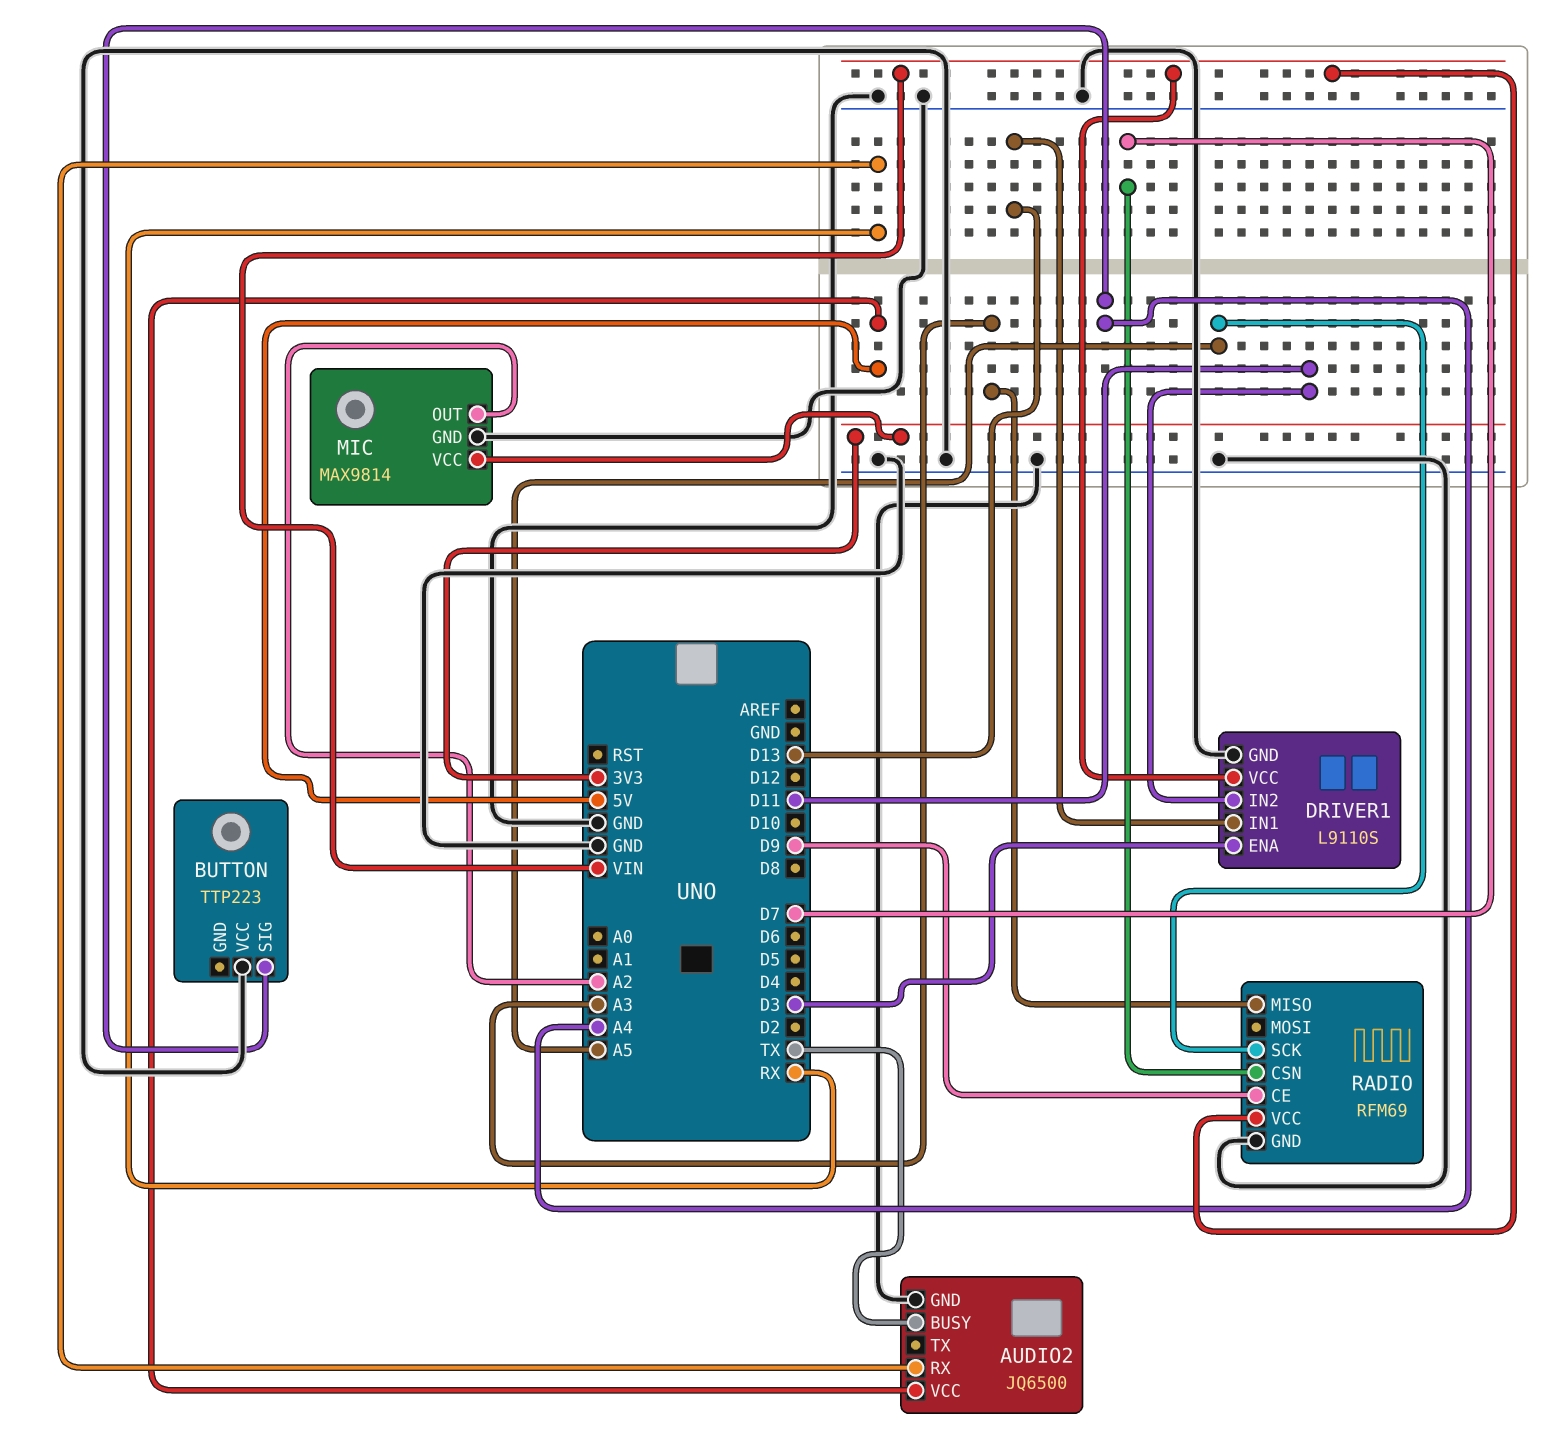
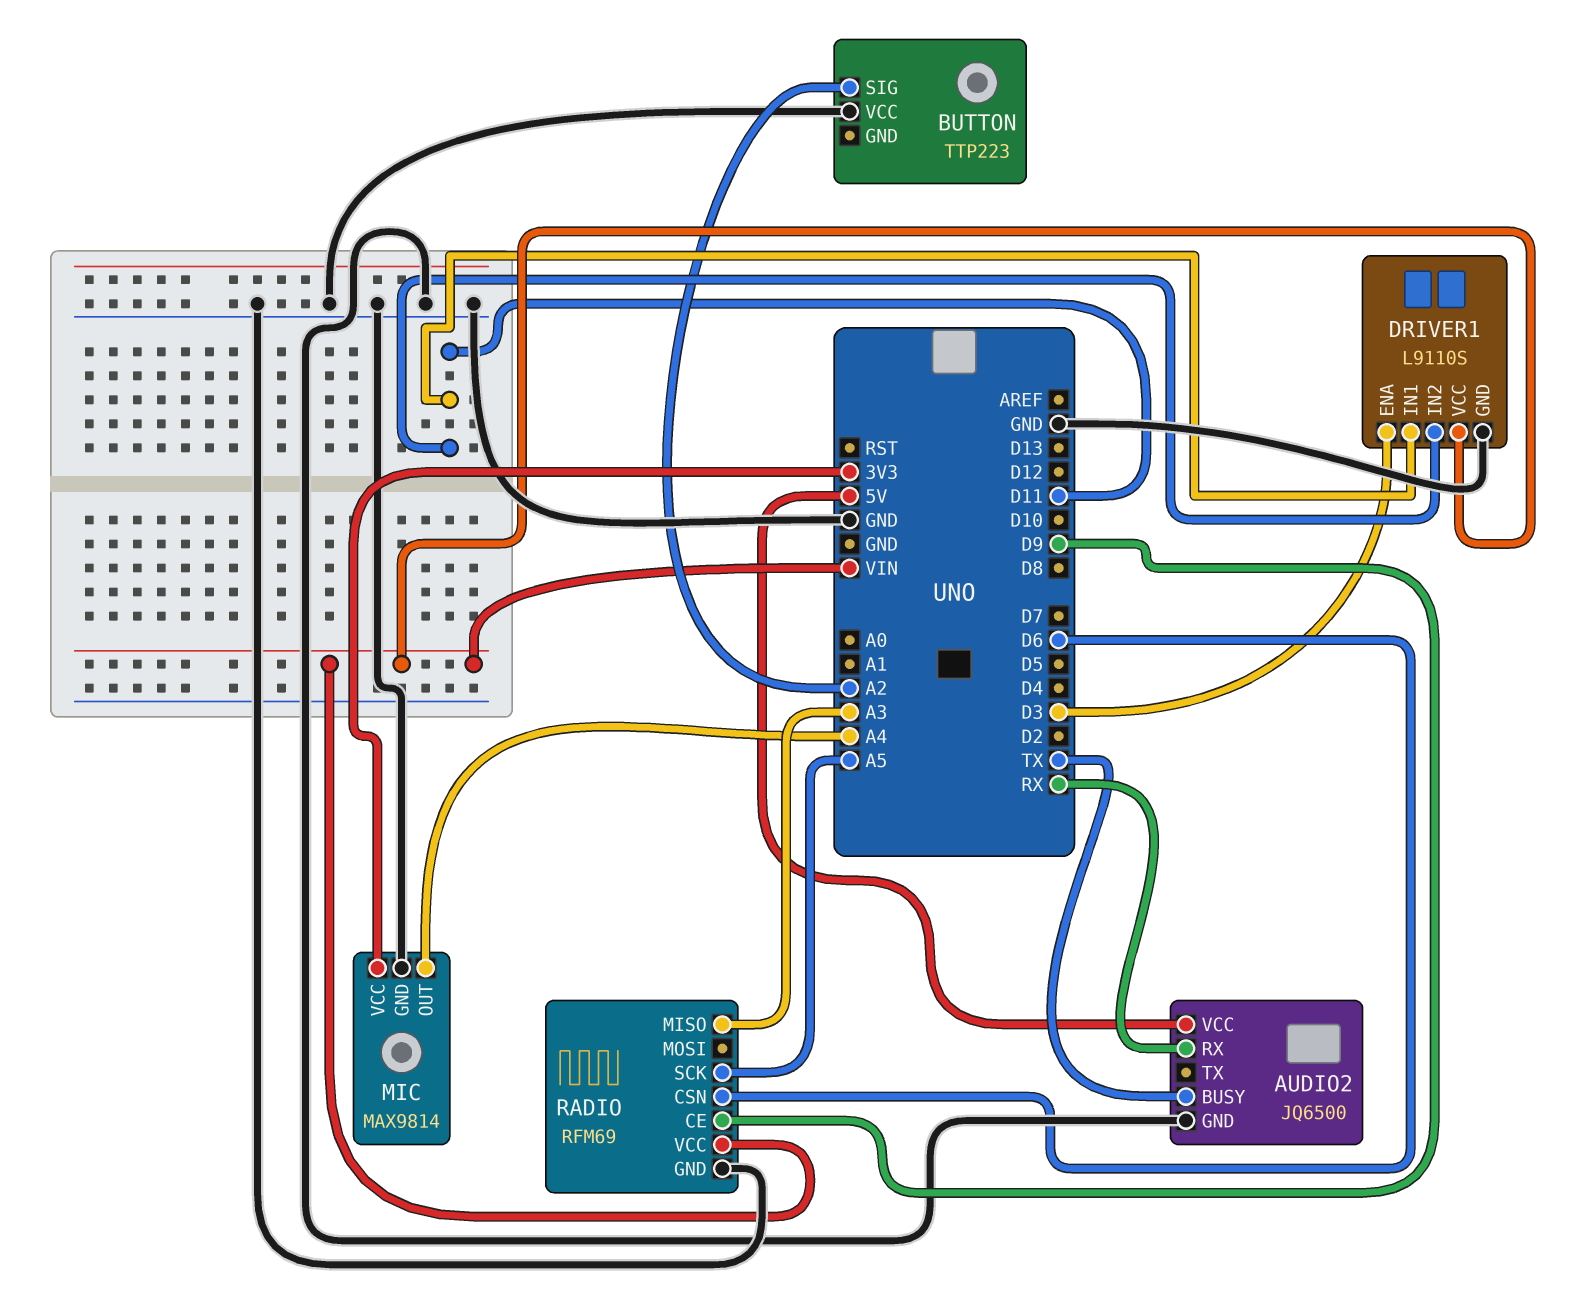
BUTTON pin SIG: A4 -> A2
DRIVER1 pin IN1: D13 -> D11
MIC pin OUT: A2 -> A4
RADIO pin CSN: D7 -> D6

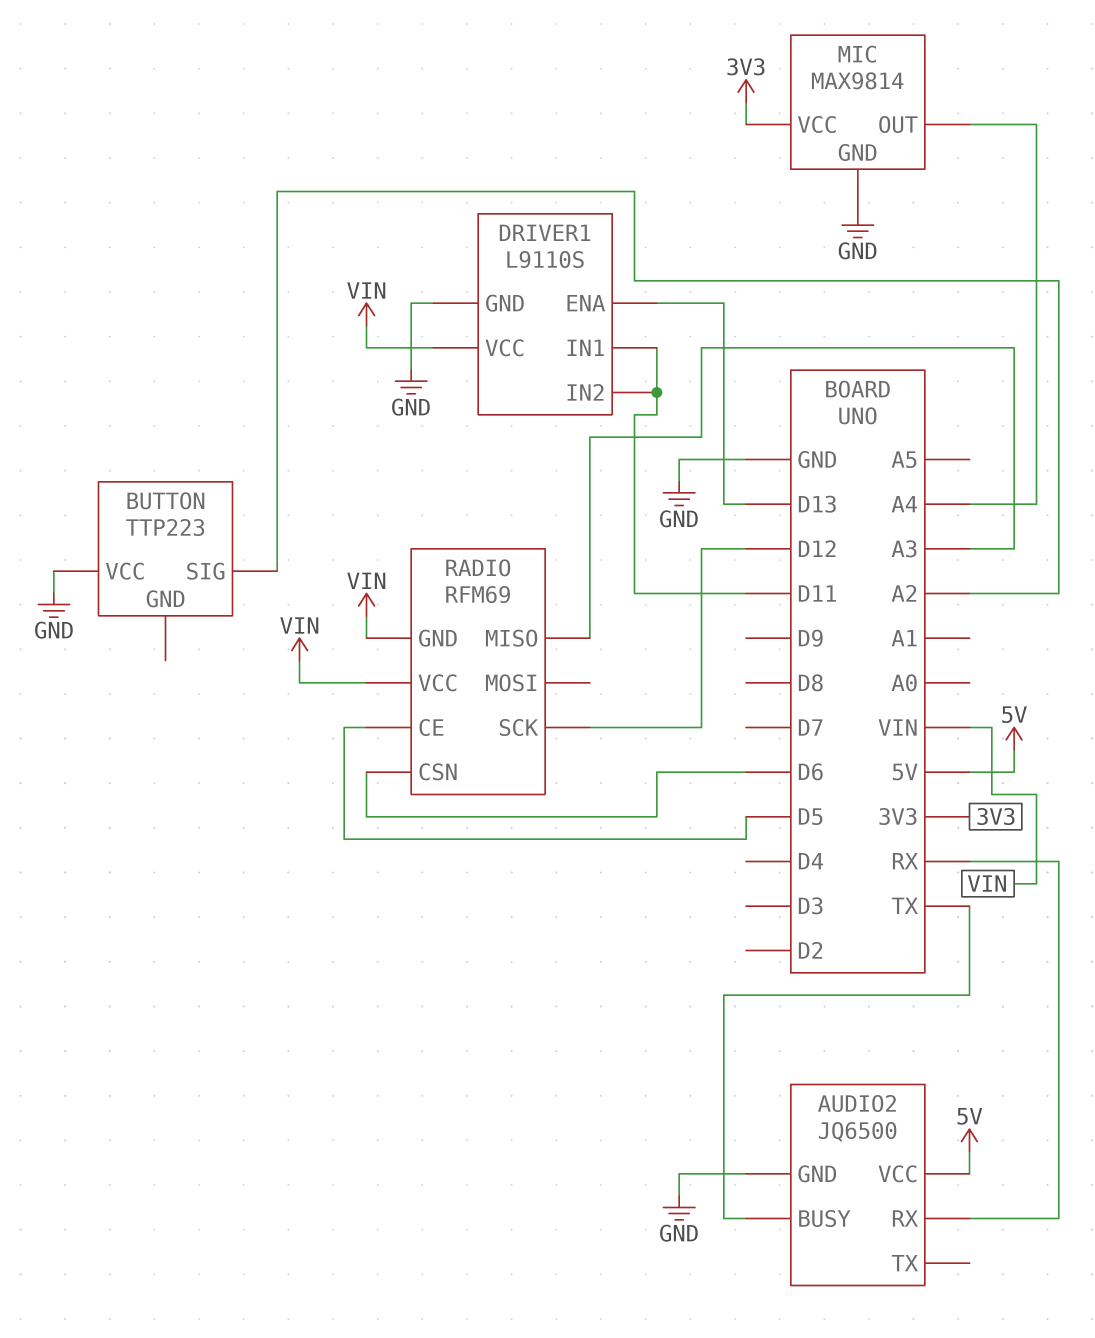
DRIVER1 pin ENA: D3 -> D13
RADIO pin CE: D9 -> D5
RADIO pin GND: GND -> VIN
RADIO pin SCK: A5 -> D12

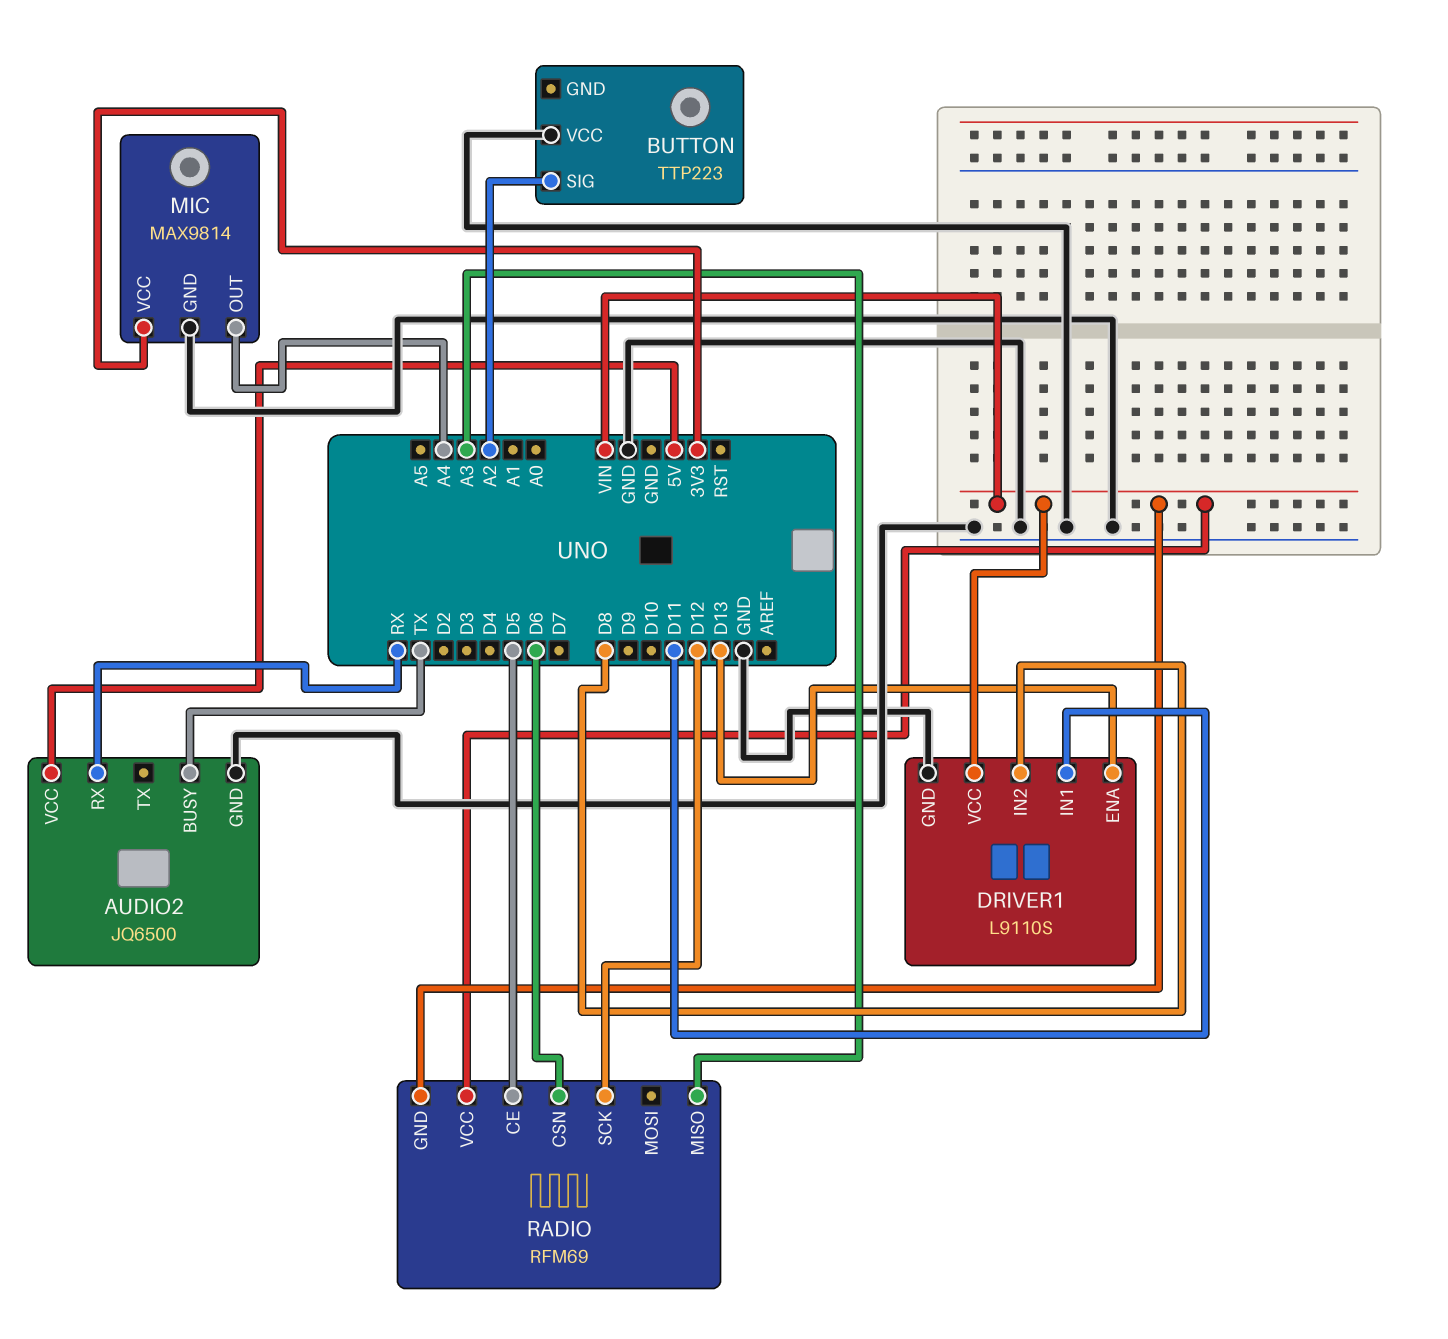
DRIVER1 pin IN2: D11 -> D8

